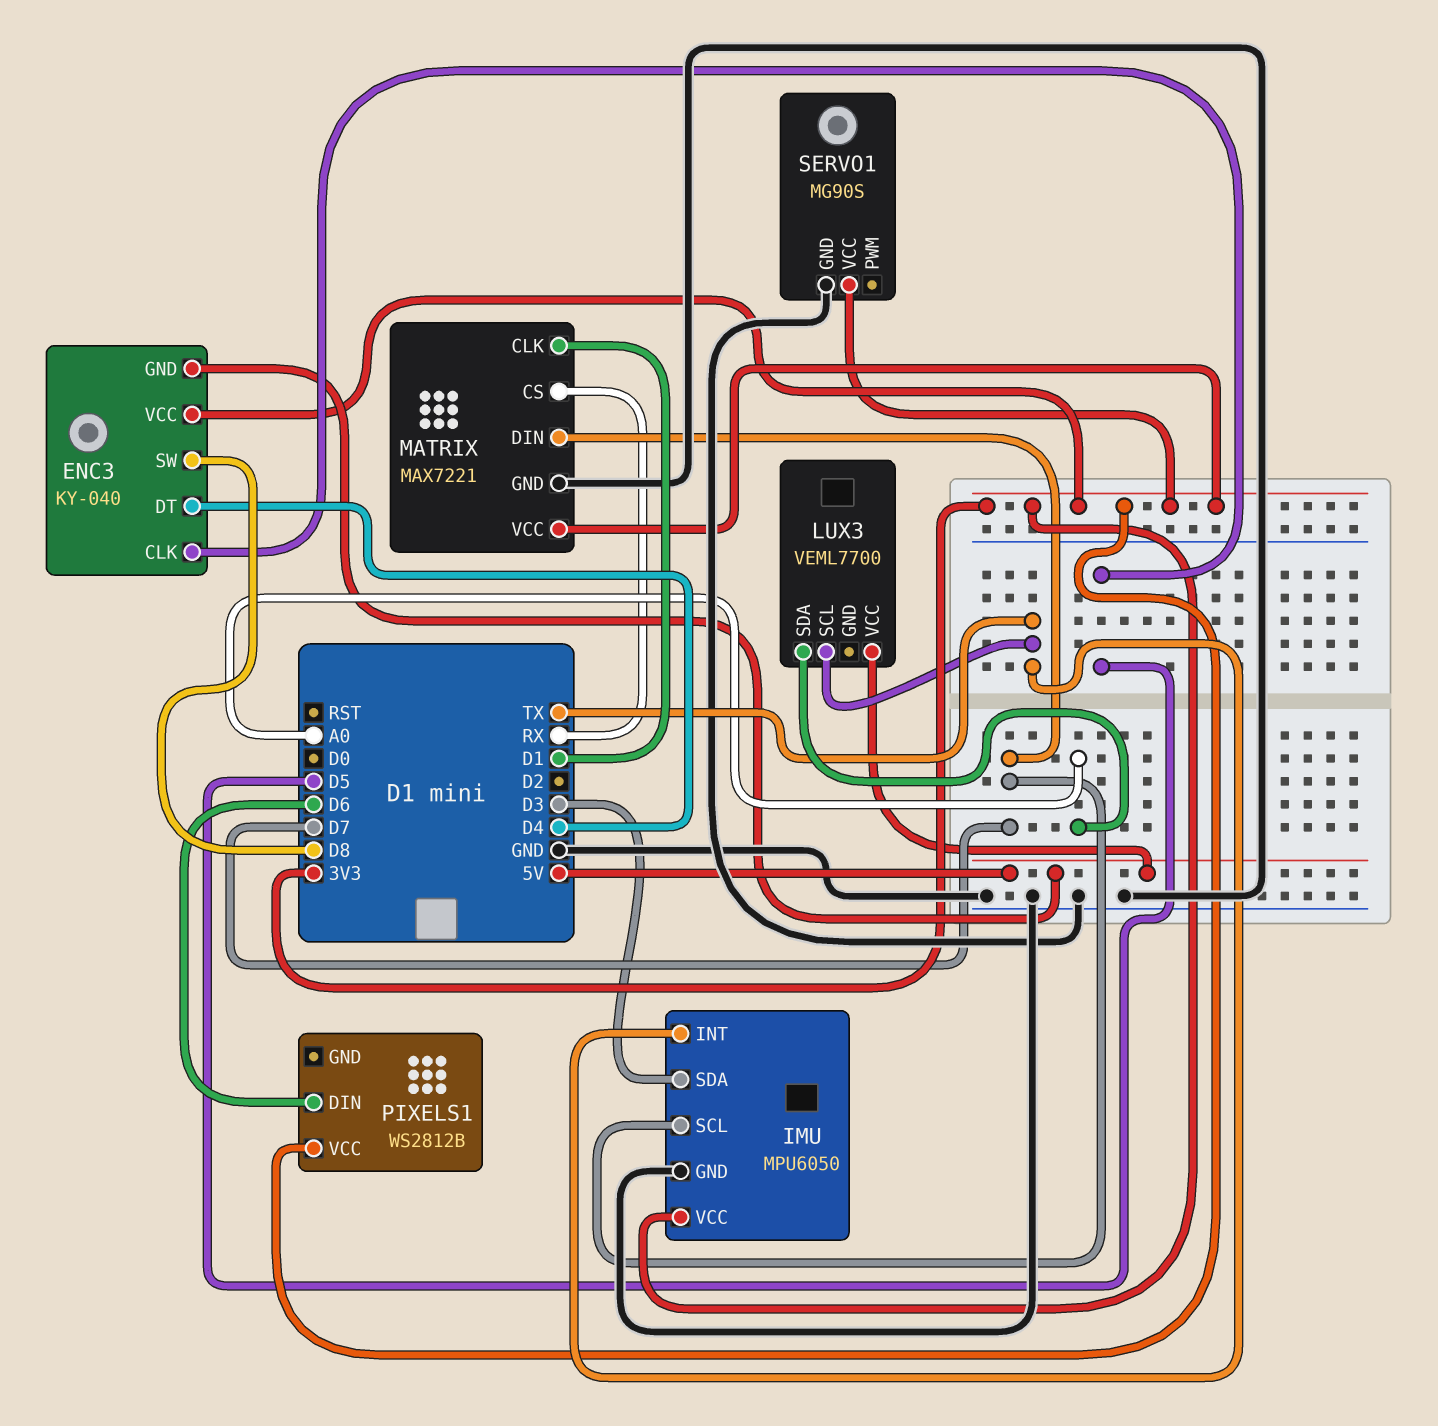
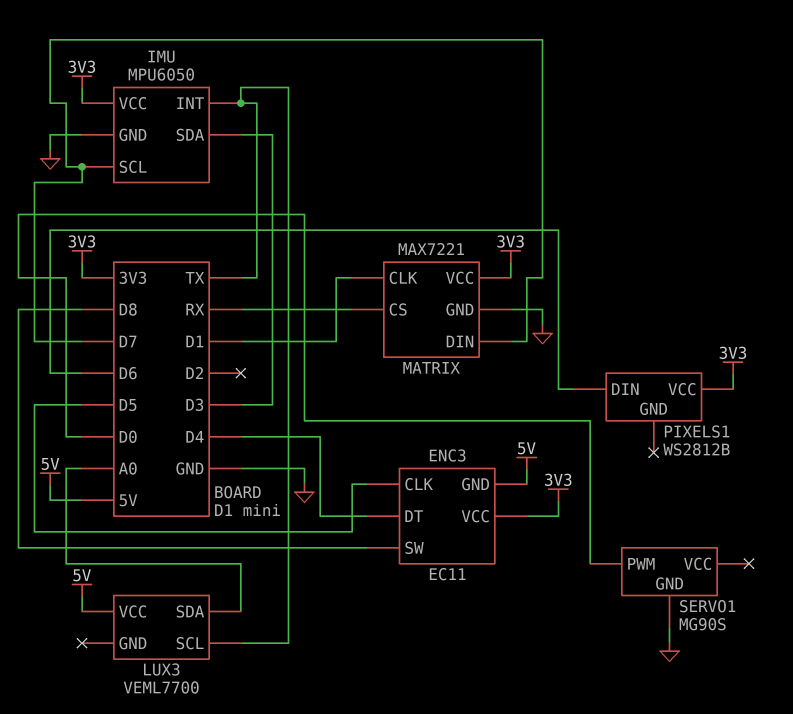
ENC3: KY-040 -> EC11
SERVO1 pin PWM: none -> D0
SERVO1 pin VCC: 3V3 -> none

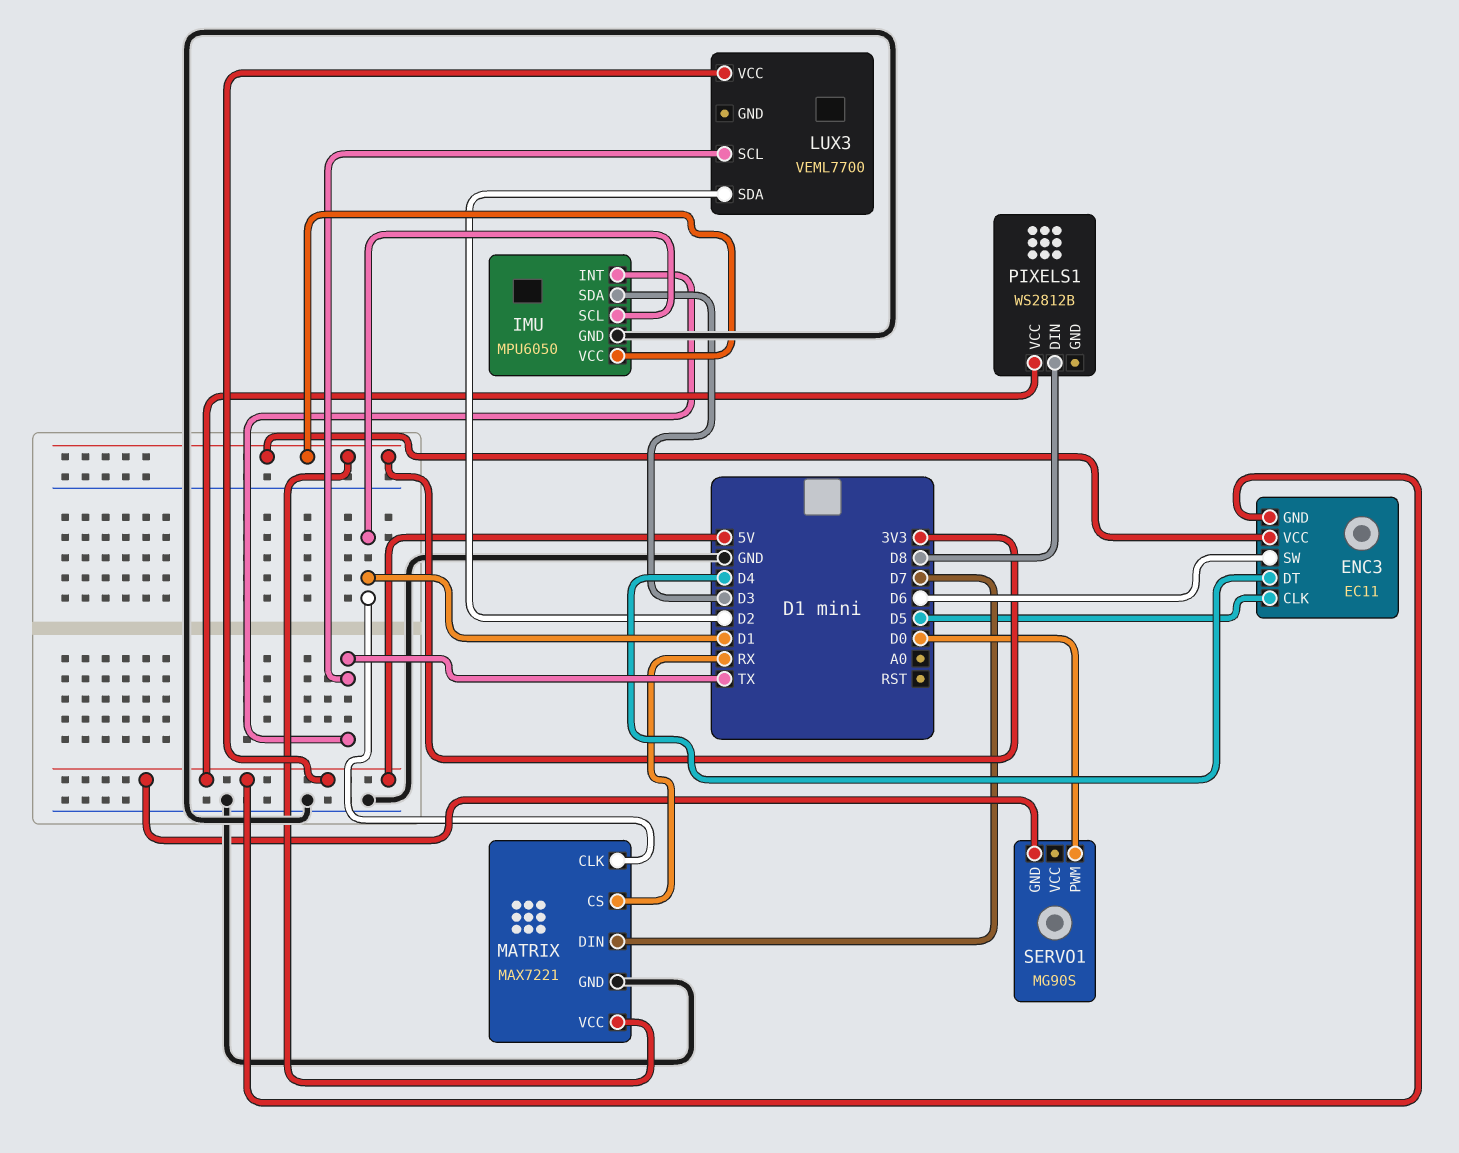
ENC3 pin SW: D8 -> D6
IMU pin SCL: D7 -> D1
LUX3 pin SDA: A0 -> D2
PIXELS1 pin DIN: D6 -> D8
PIXELS1 pin VCC: 3V3 -> 5V
SERVO1 pin GND: GND -> 5V

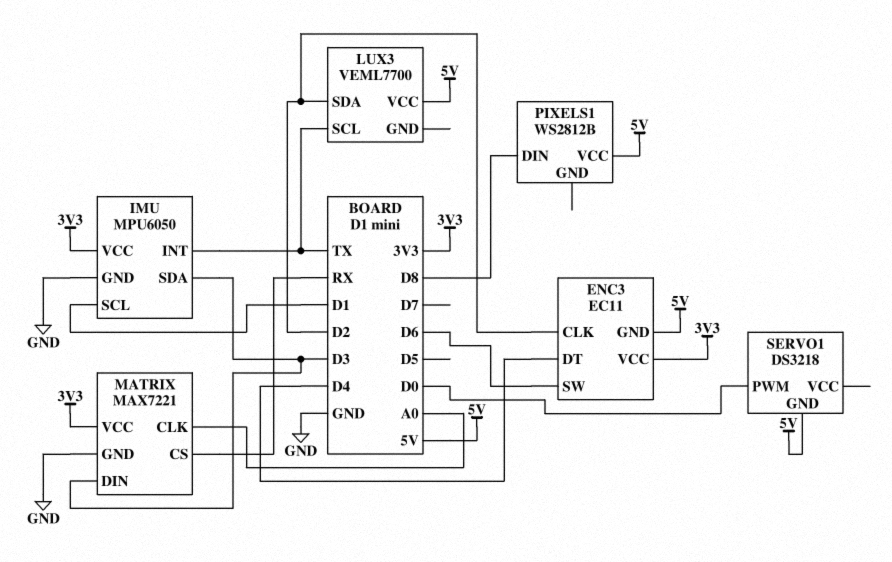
ENC3 pin CLK: D5 -> D2
MATRIX pin CLK: D1 -> A0
MATRIX pin DIN: D7 -> D3
SERVO1: MG90S -> DS3218

